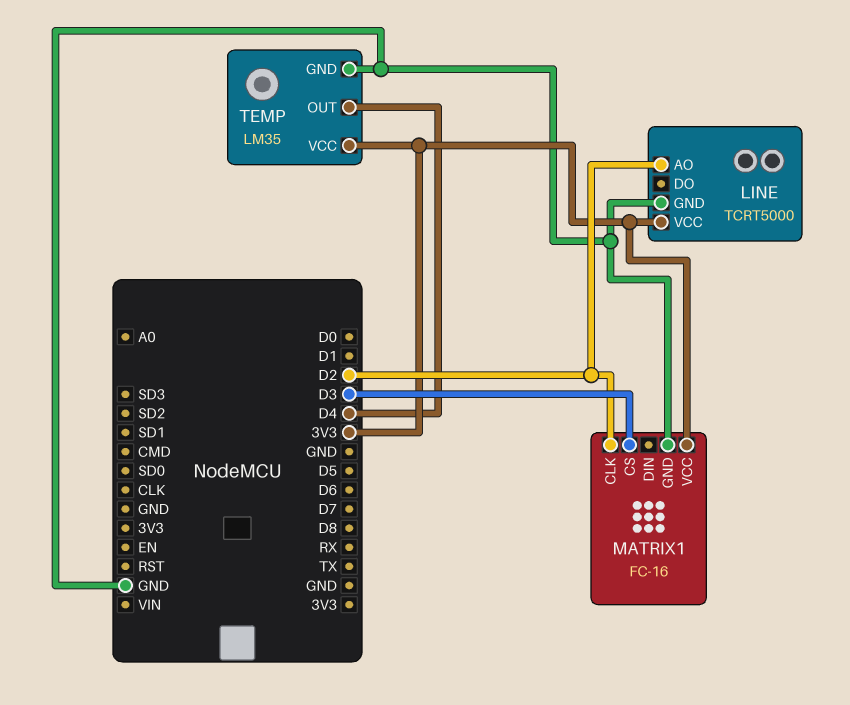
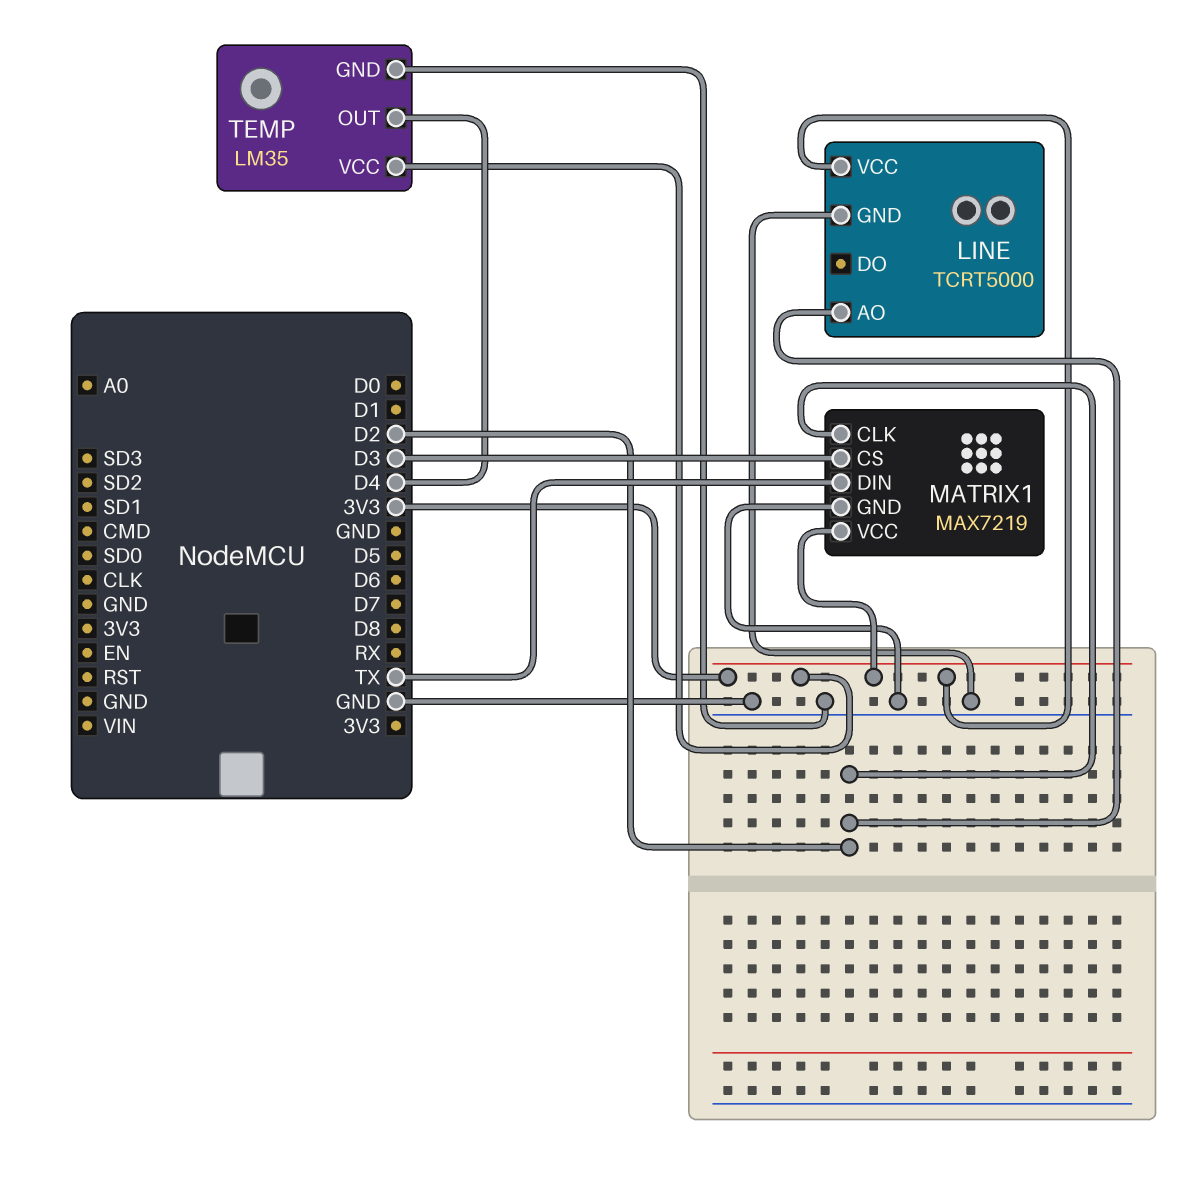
MATRIX1: FC-16 -> MAX7219
MATRIX1 pin DIN: none -> TX

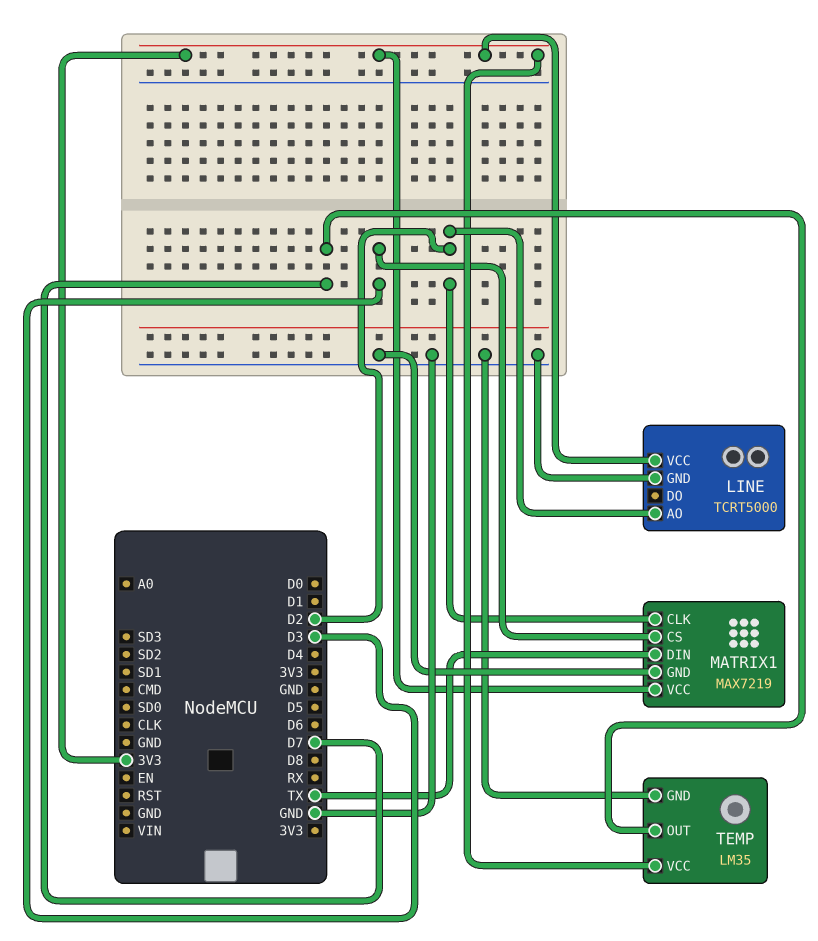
TEMP pin OUT: D4 -> D7

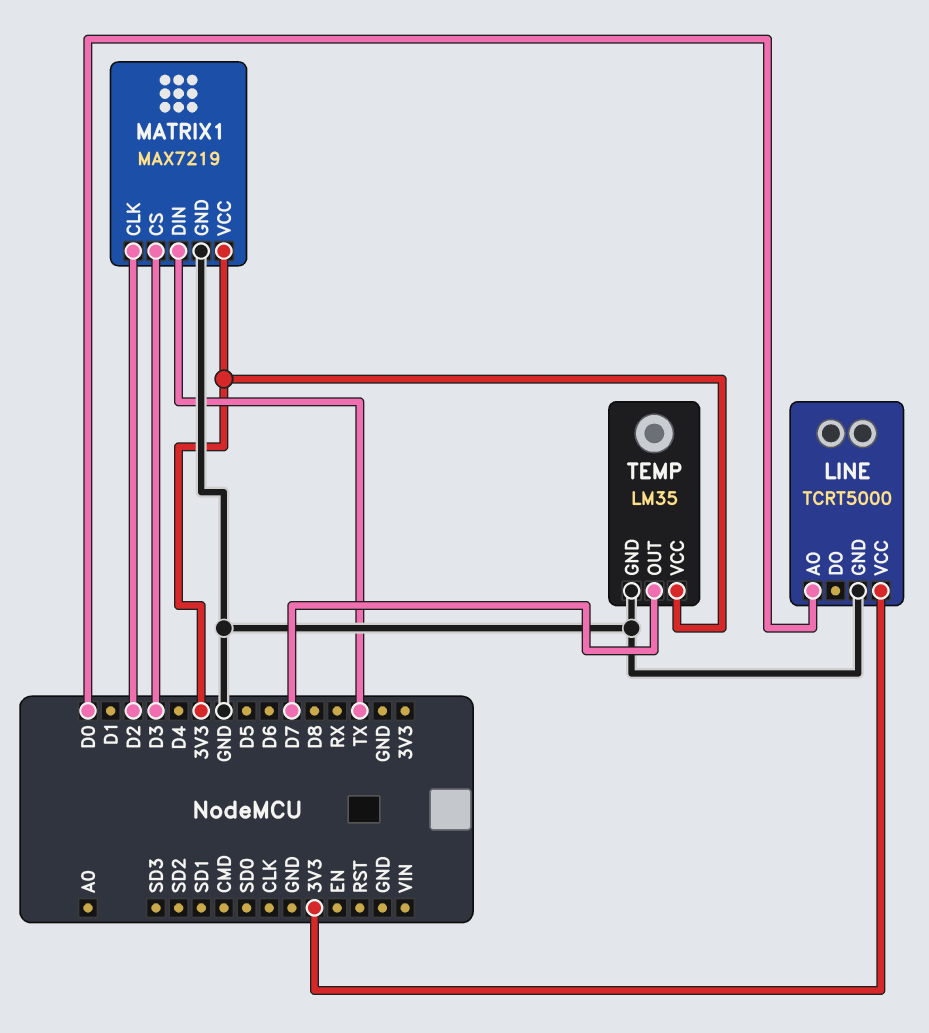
LINE pin AO: D2 -> D0

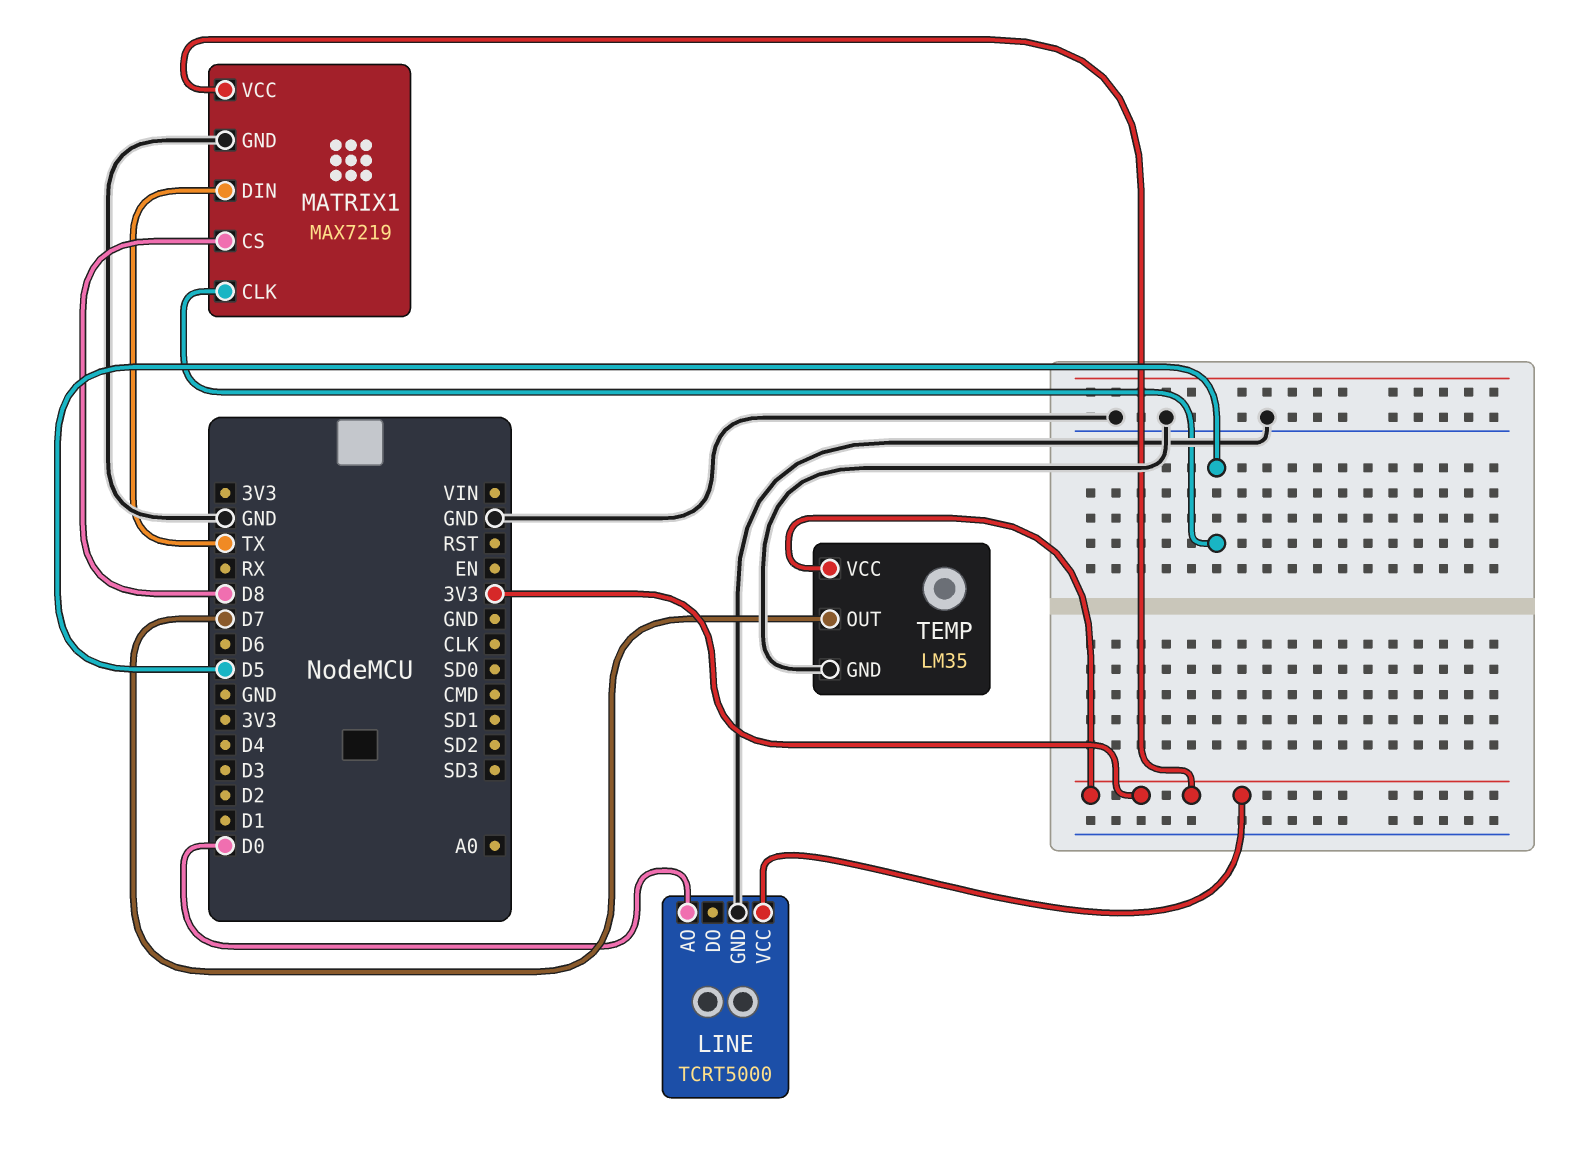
MATRIX1 pin CLK: D2 -> D5
MATRIX1 pin CS: D3 -> D8

